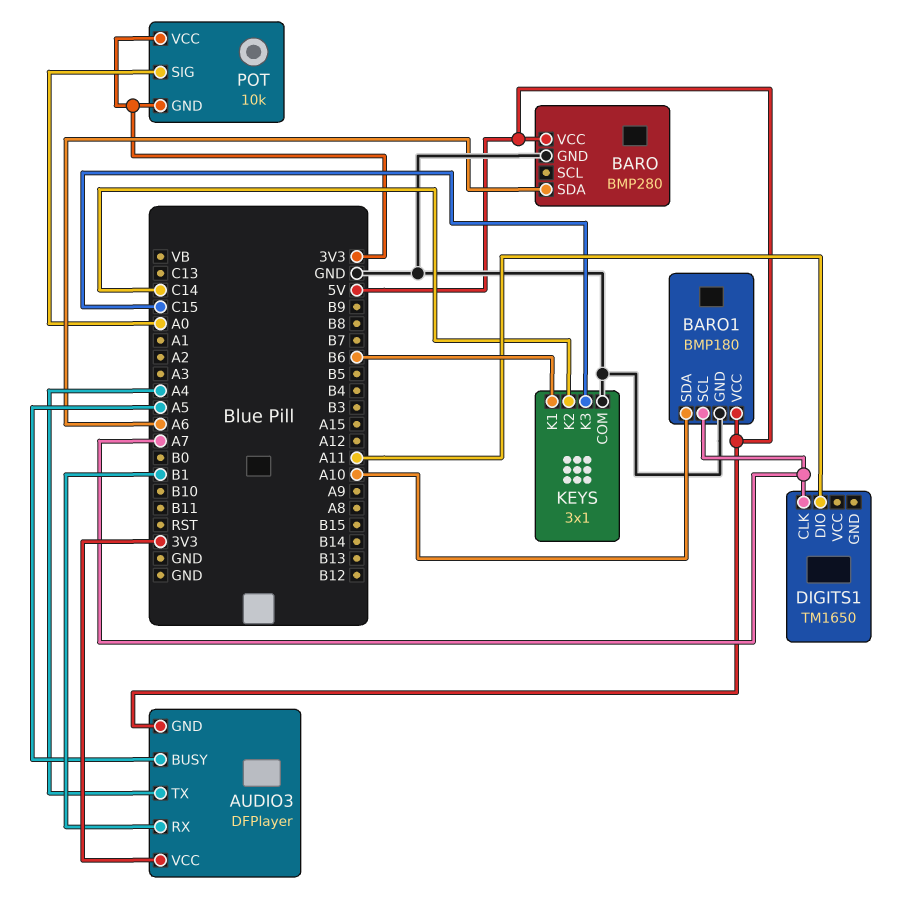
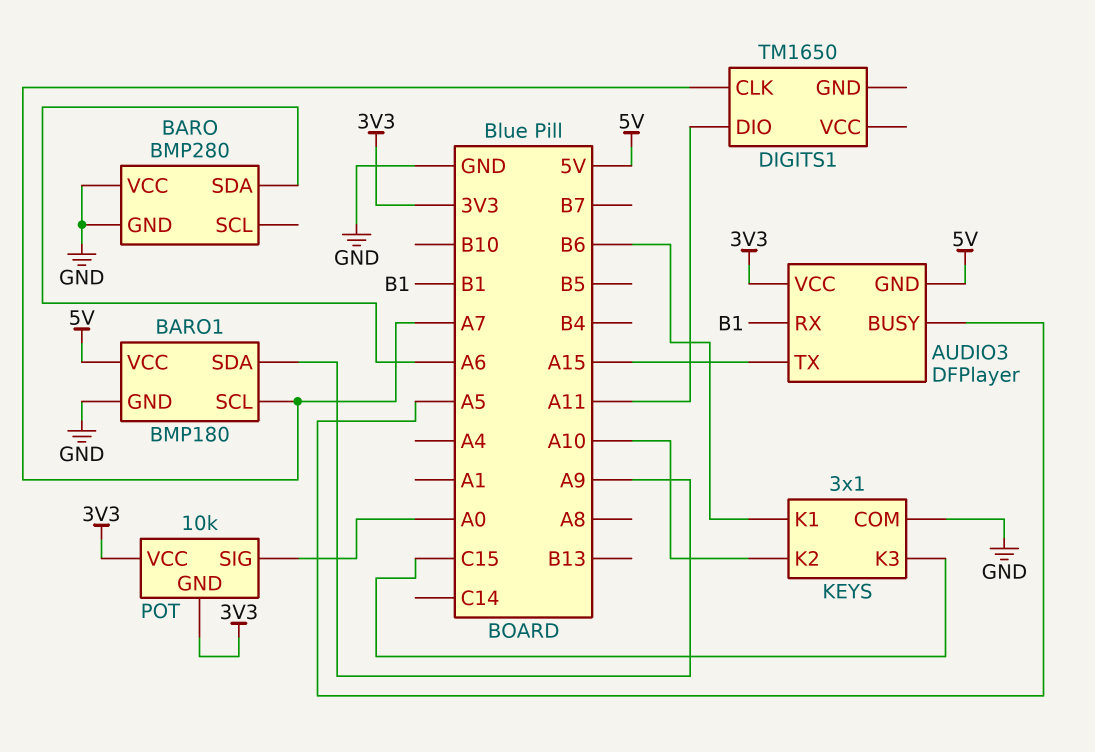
AUDIO3 pin TX: A4 -> A15
BARO pin VCC: 5V -> GND
BARO1 pin SDA: A10 -> A9
KEYS pin K2: C14 -> A10

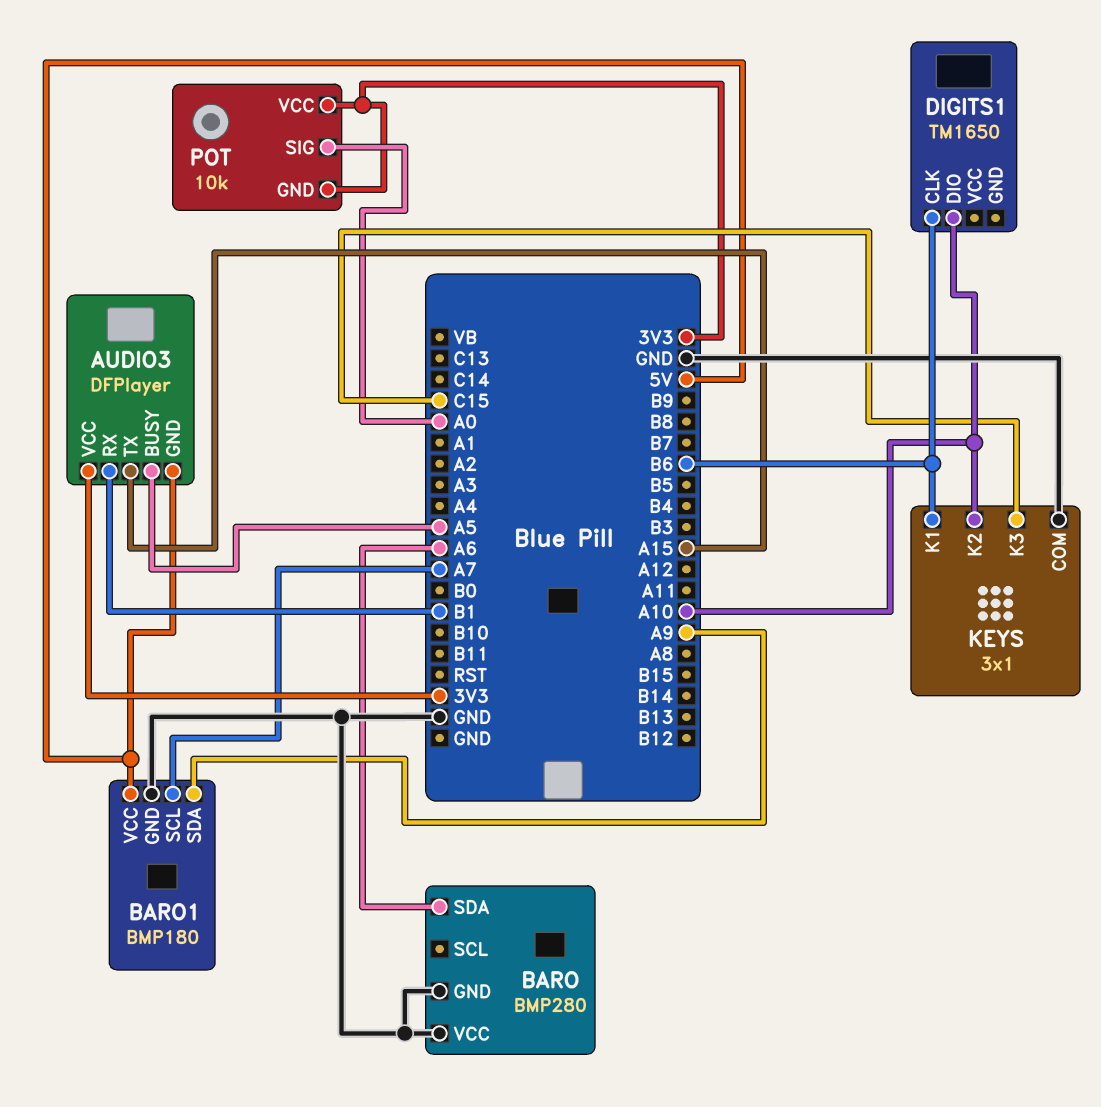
DIGITS1 pin CLK: A7 -> B6
DIGITS1 pin DIO: A11 -> A10

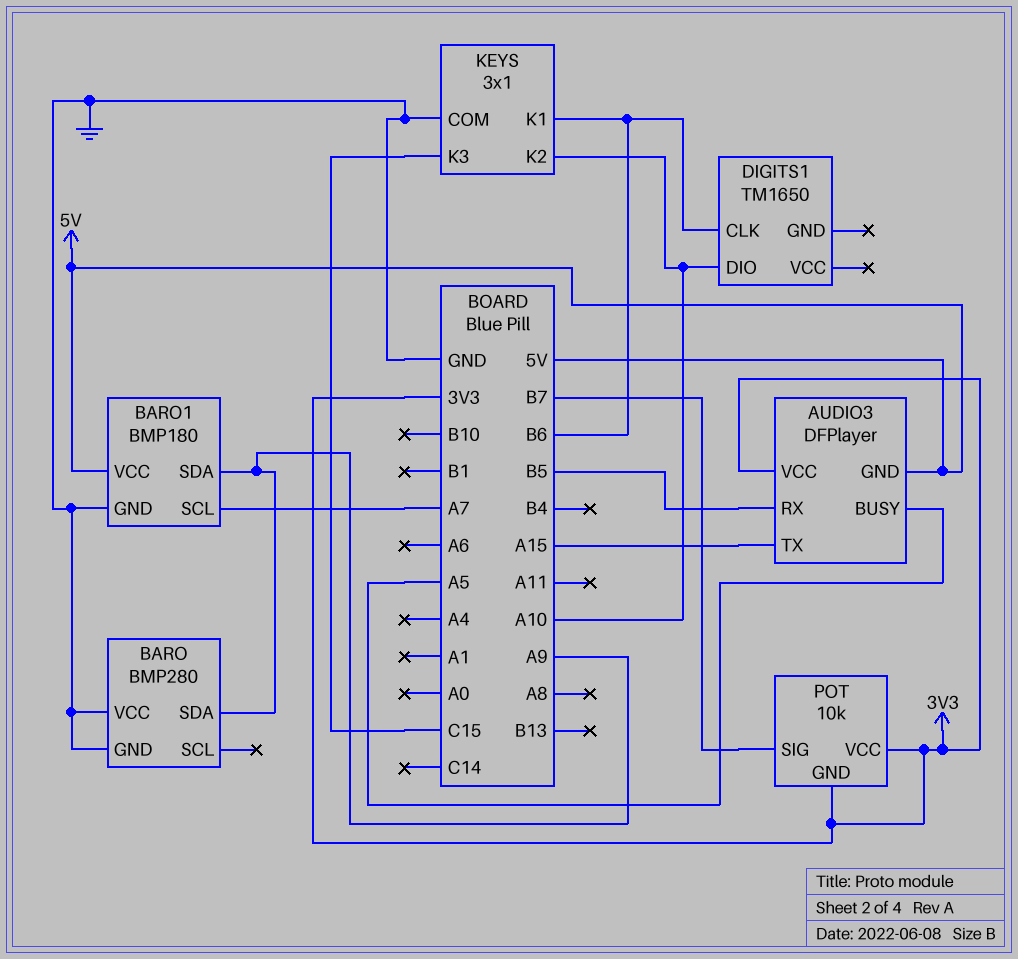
AUDIO3 pin RX: B1 -> B5
BARO pin SDA: A6 -> A9
POT pin SIG: A0 -> B7

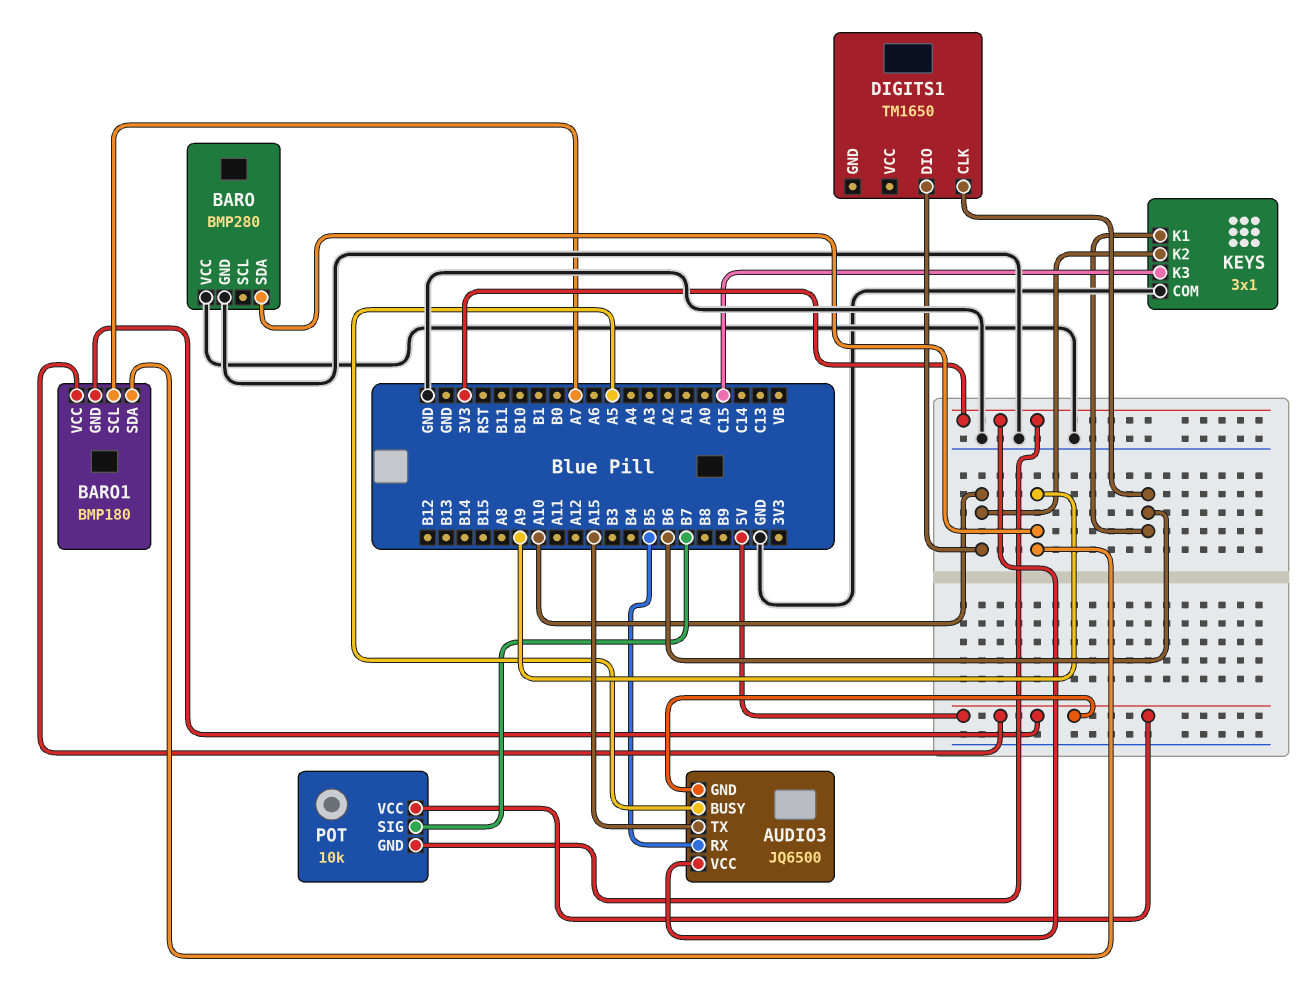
AUDIO3: DFPlayer -> JQ6500
BARO1 pin GND: GND -> 5V
POT pin VCC: 3V3 -> 5V

